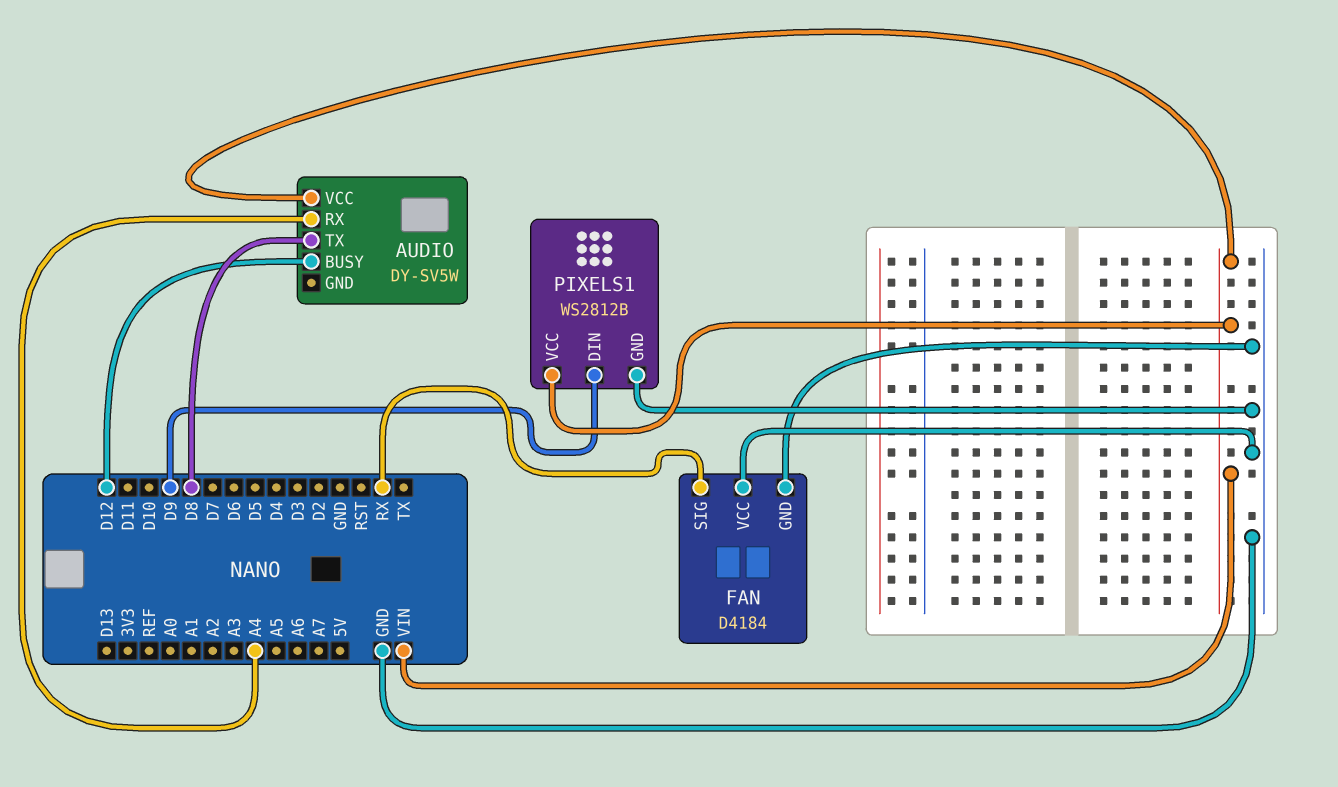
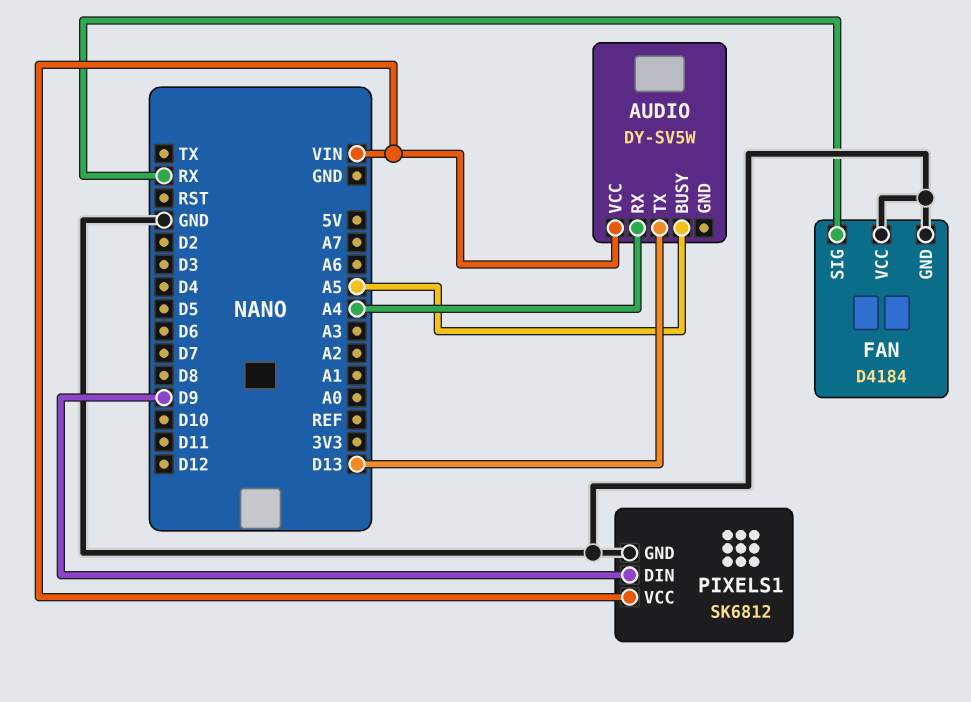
AUDIO pin BUSY: D12 -> A5
AUDIO pin TX: D8 -> D13
PIXELS1: WS2812B -> SK6812

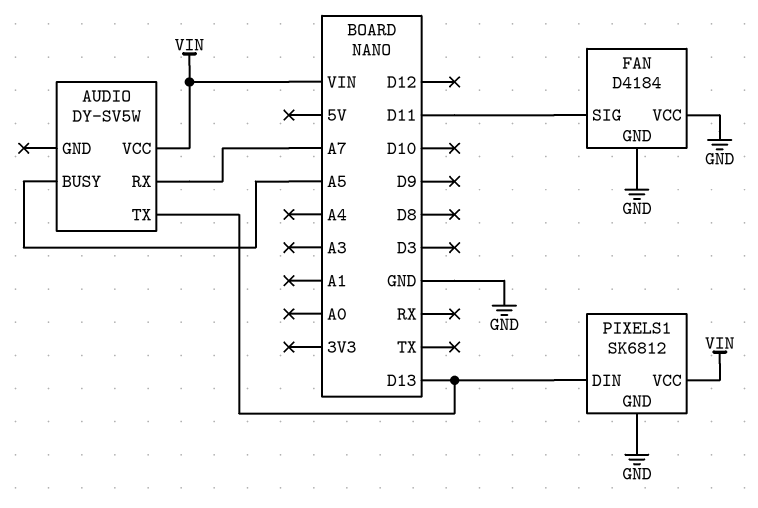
AUDIO pin RX: A4 -> A7
FAN pin SIG: RX -> D11
PIXELS1 pin DIN: D9 -> D13

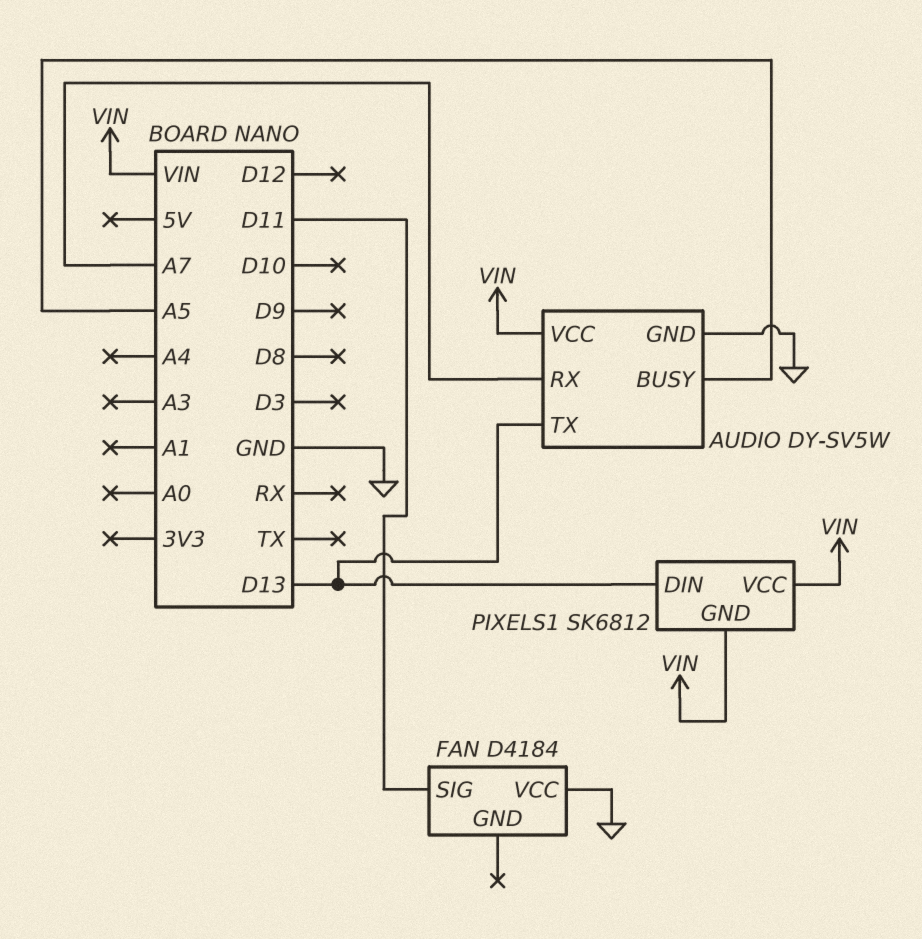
AUDIO pin GND: none -> GND
FAN pin GND: GND -> none
PIXELS1 pin GND: GND -> VIN

